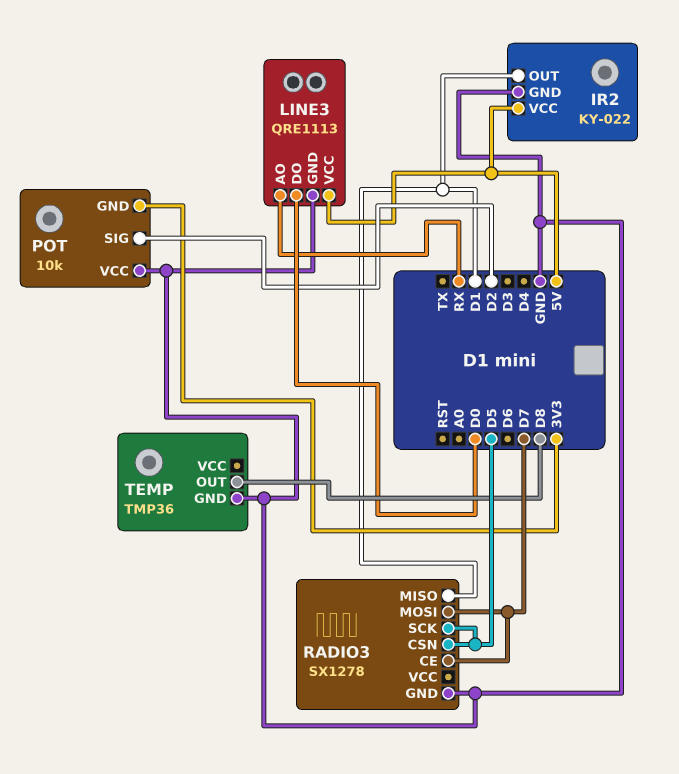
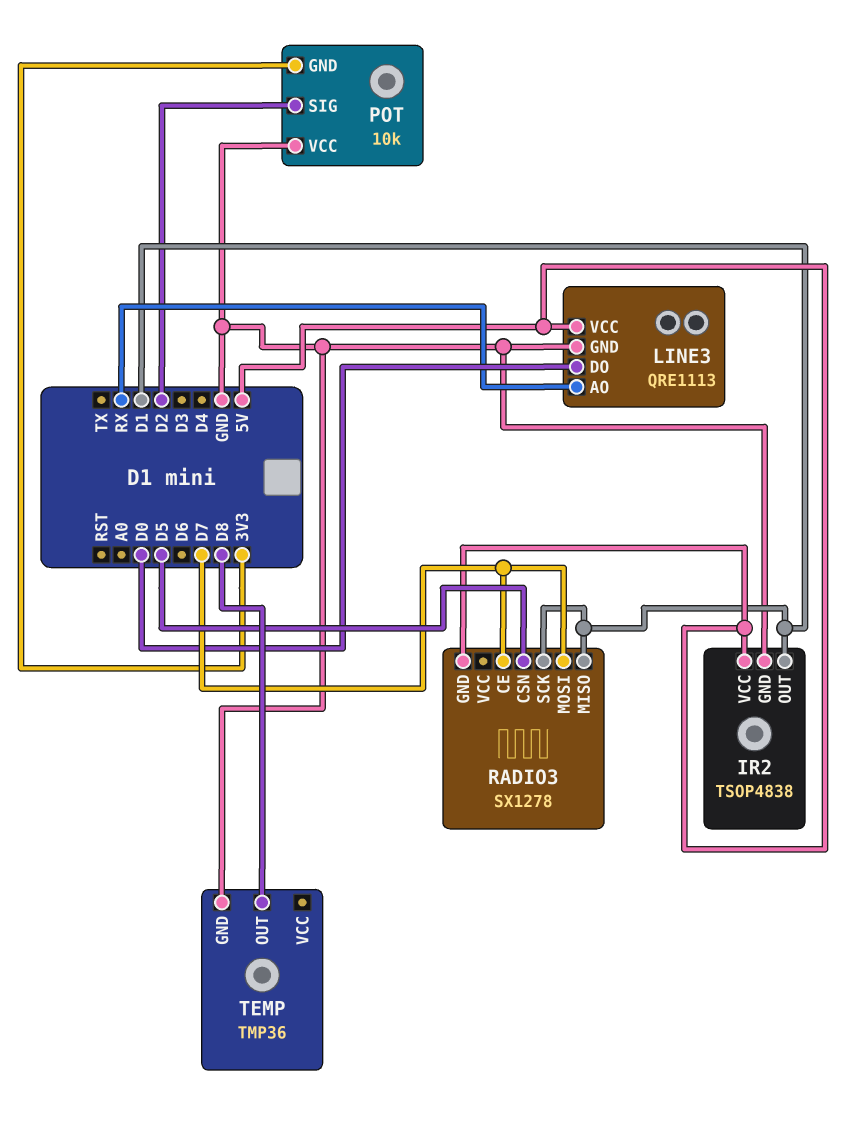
IR2: KY-022 -> TSOP4838
RADIO3 pin GND: GND -> 5V
RADIO3 pin SCK: D5 -> D1

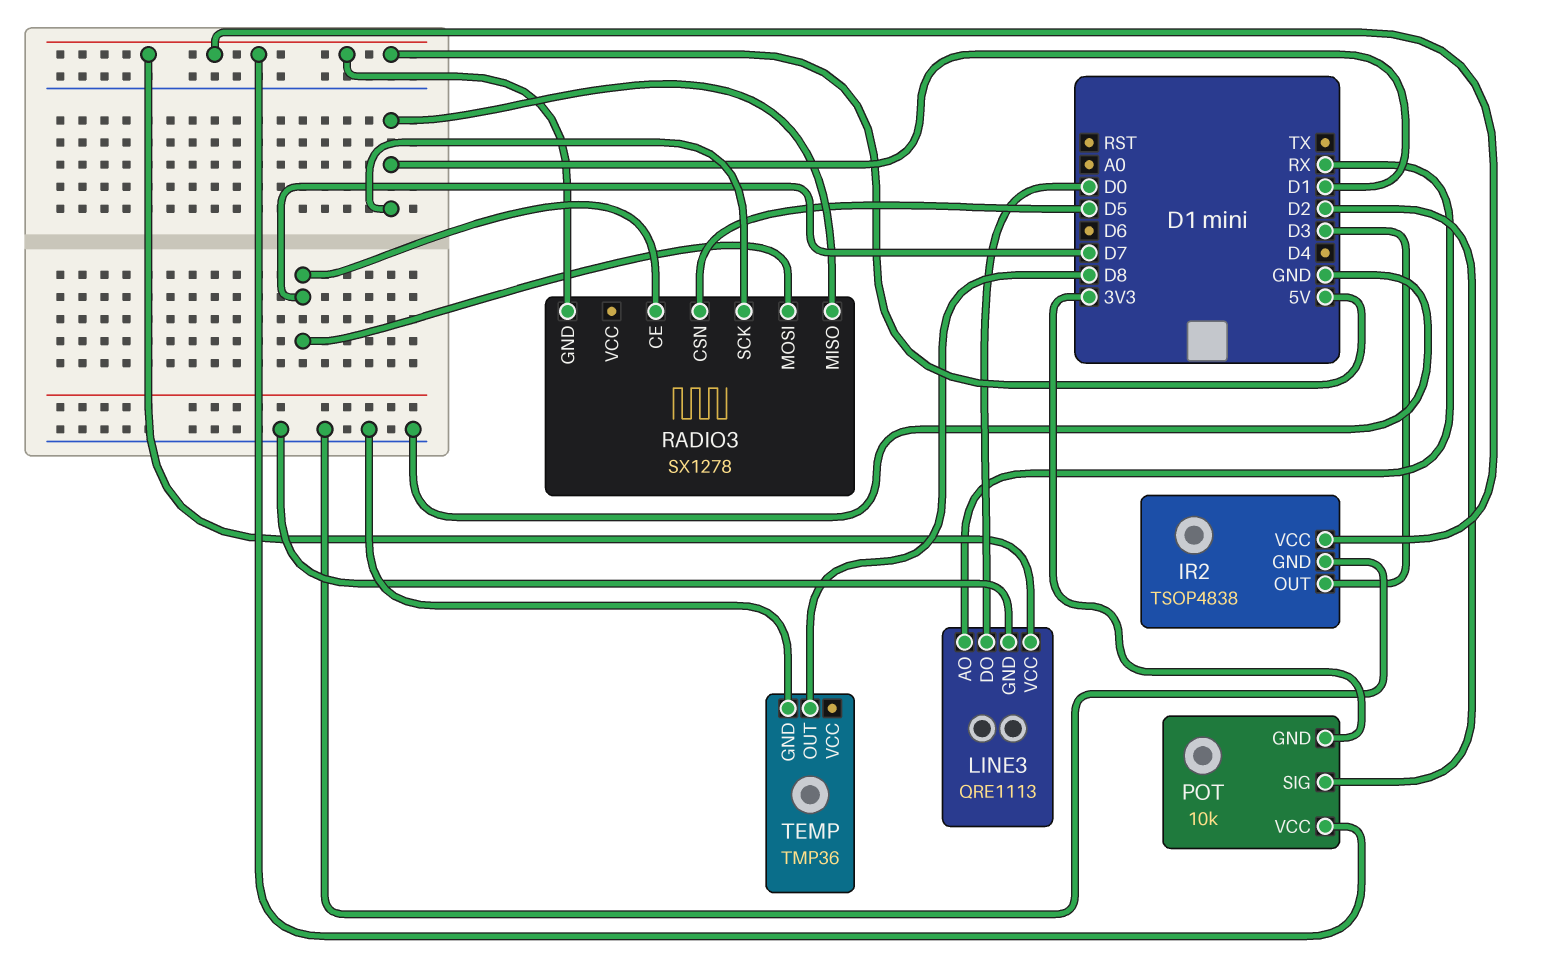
IR2 pin OUT: D1 -> D3
POT pin VCC: GND -> 5V

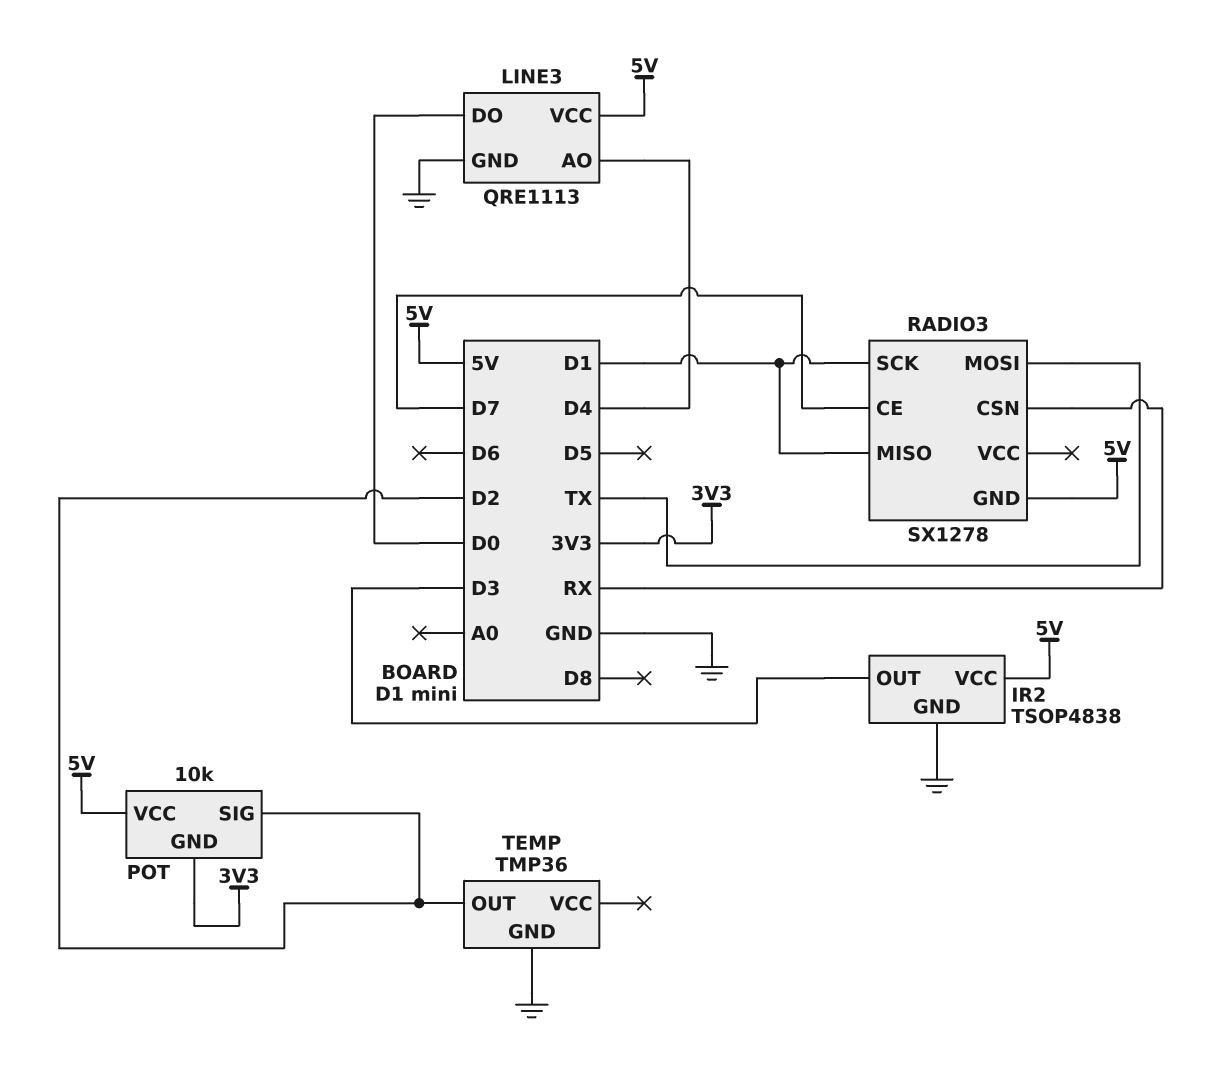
LINE3 pin AO: RX -> D4
RADIO3 pin CSN: D5 -> RX
RADIO3 pin MOSI: D7 -> TX
TEMP pin OUT: D8 -> D2

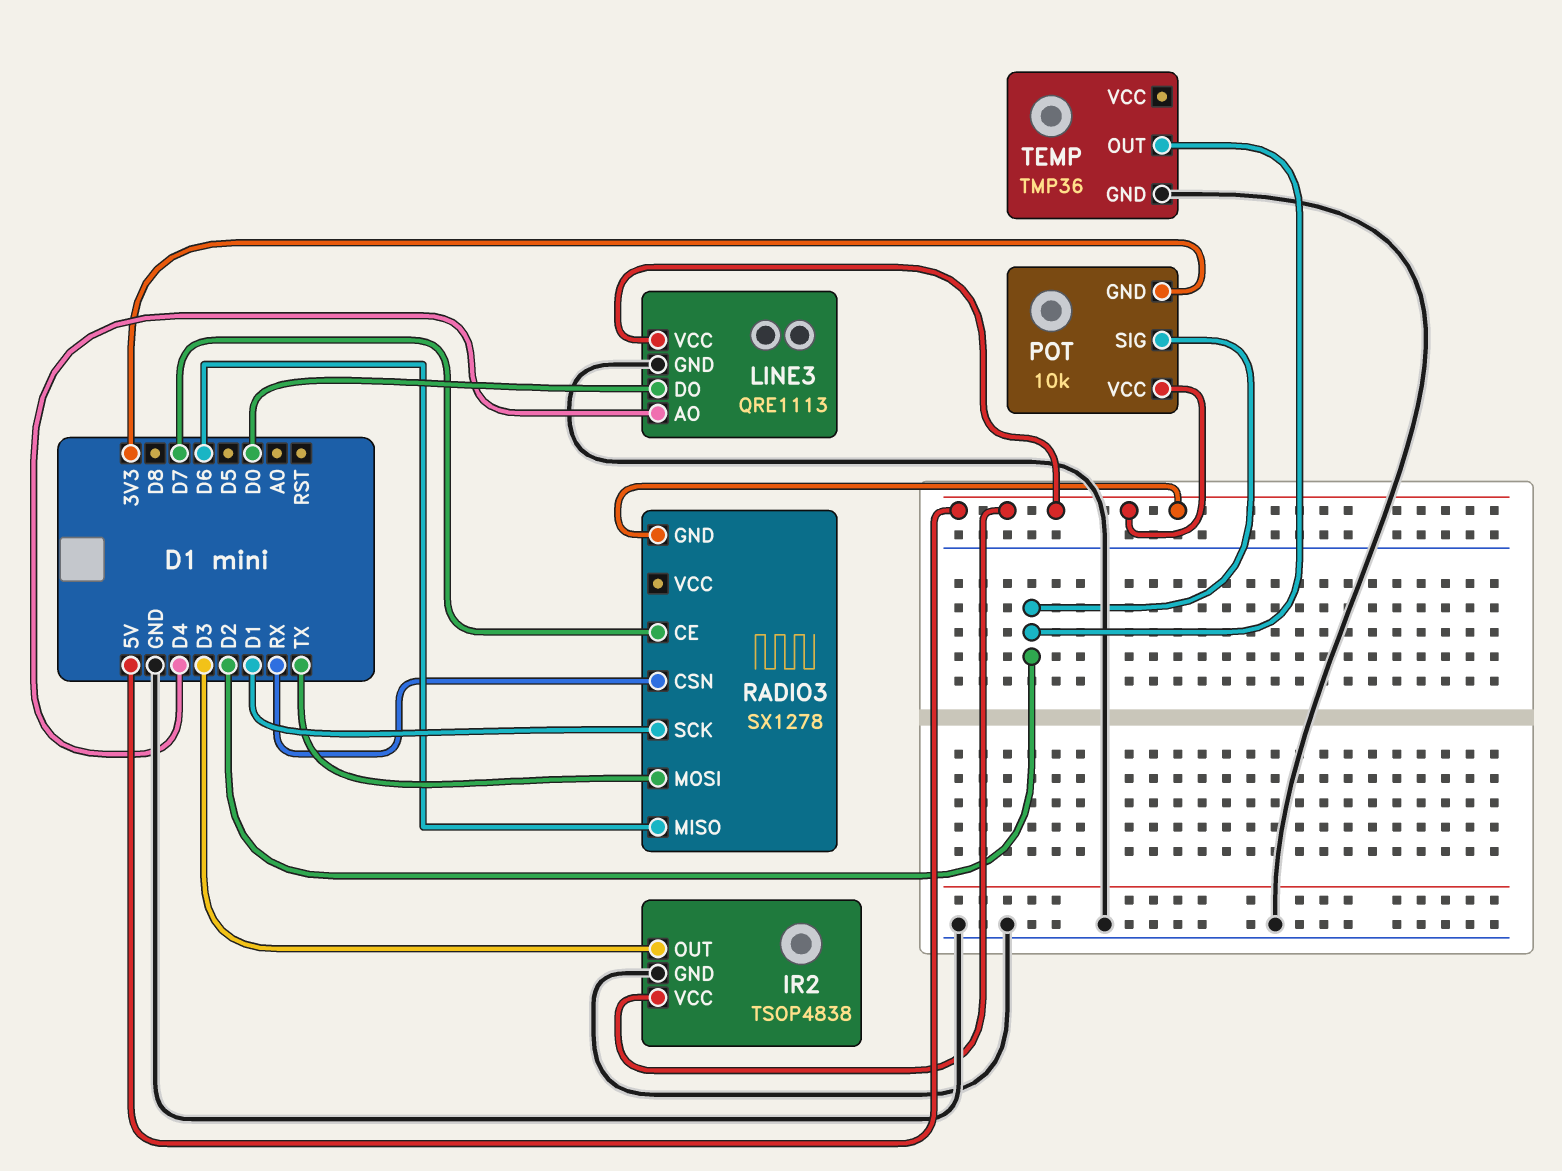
RADIO3 pin MISO: D1 -> D6

